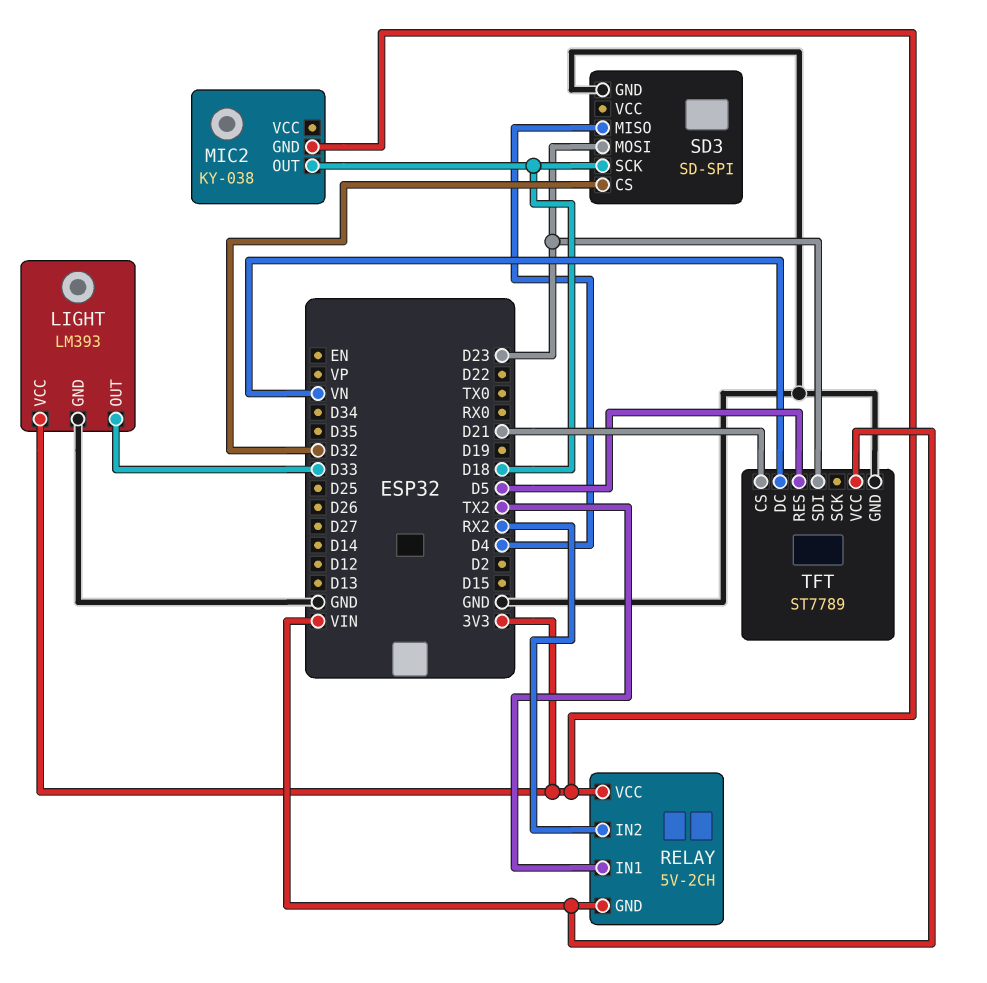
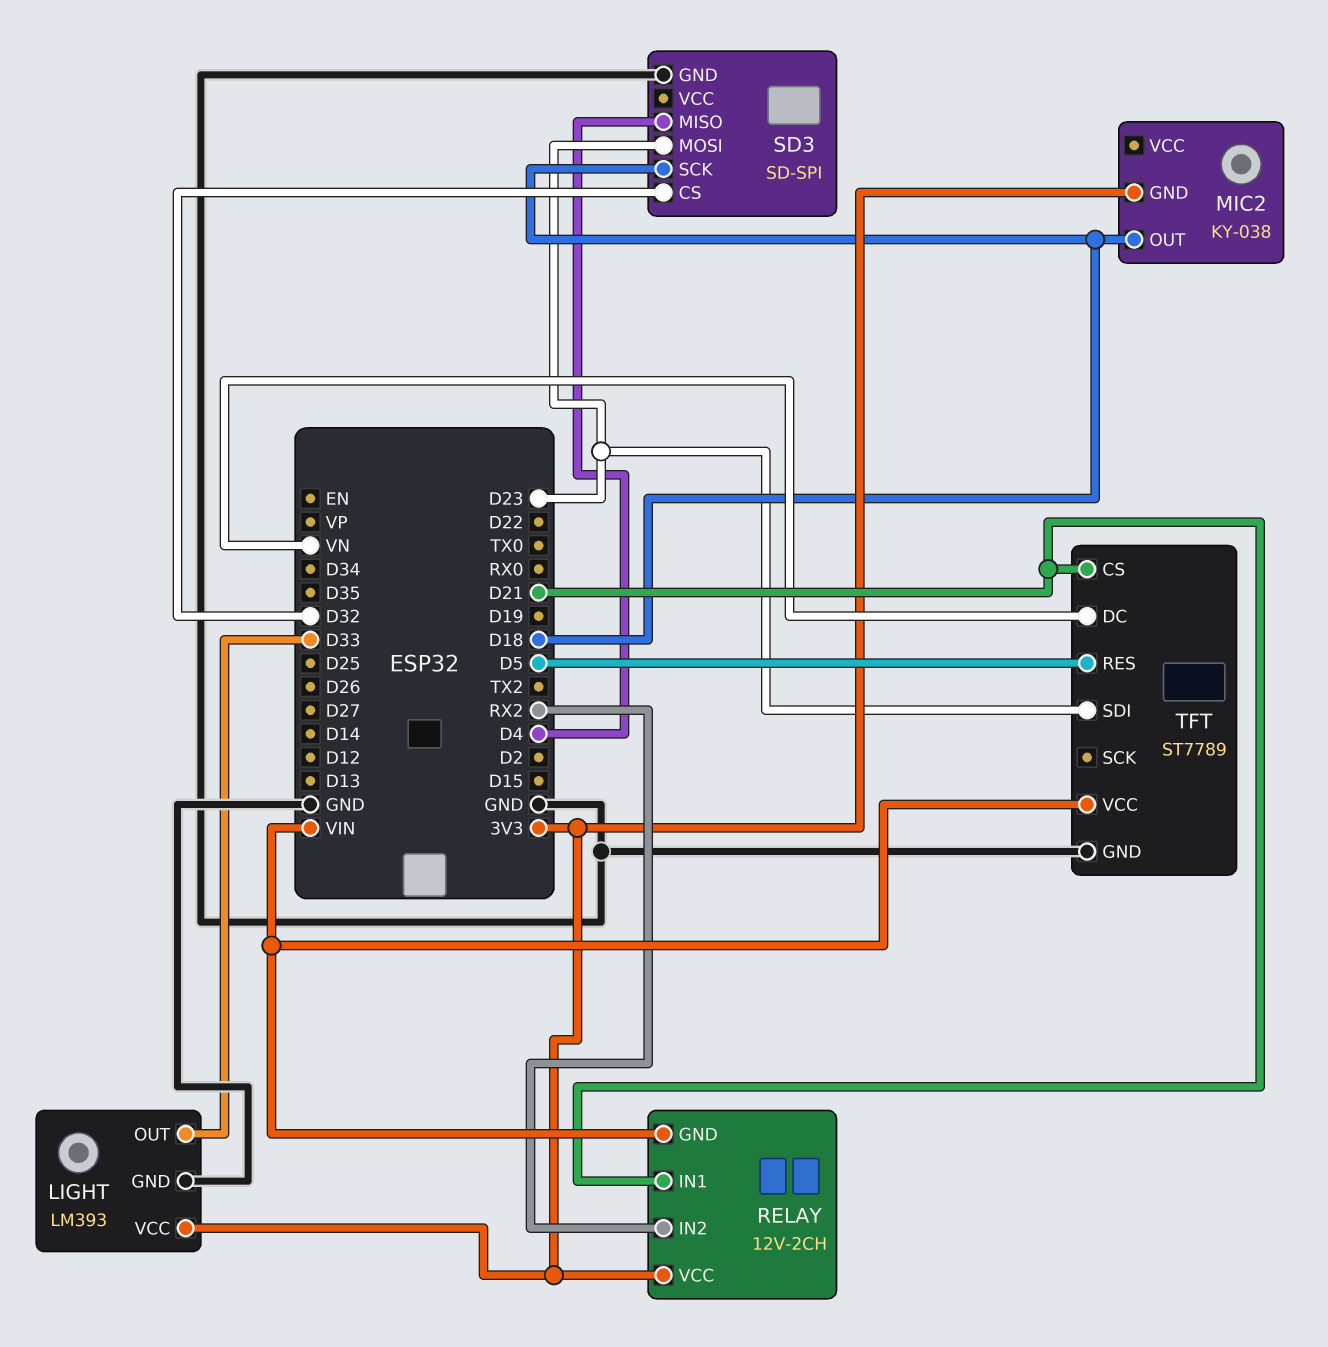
RELAY: 5V-2CH -> 12V-2CH
RELAY pin IN1: TX2 -> D21

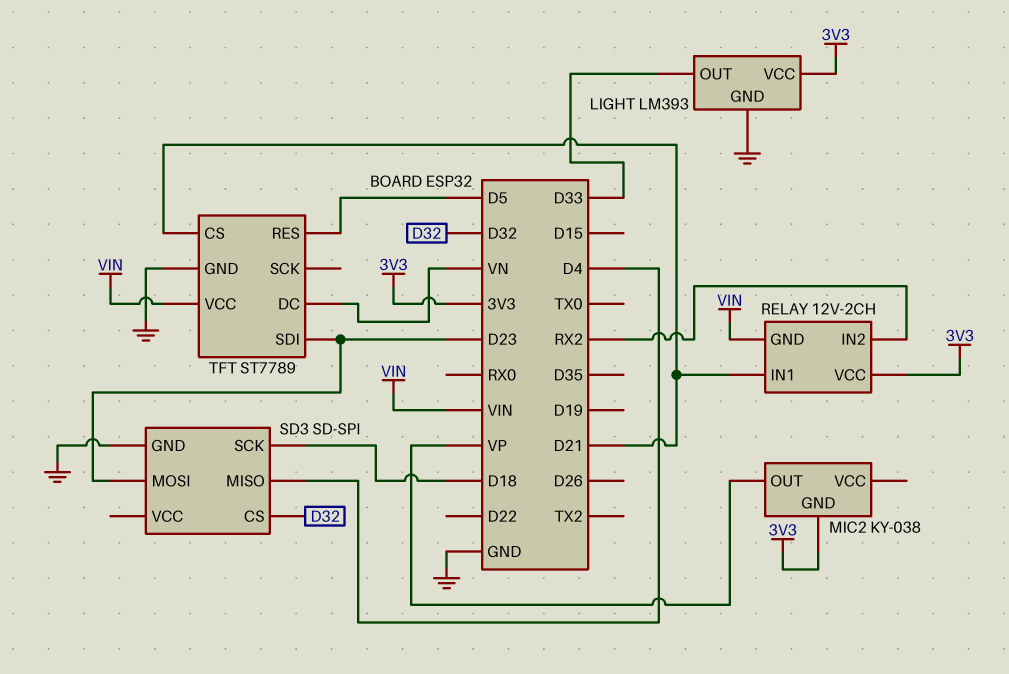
MIC2 pin OUT: D18 -> VP

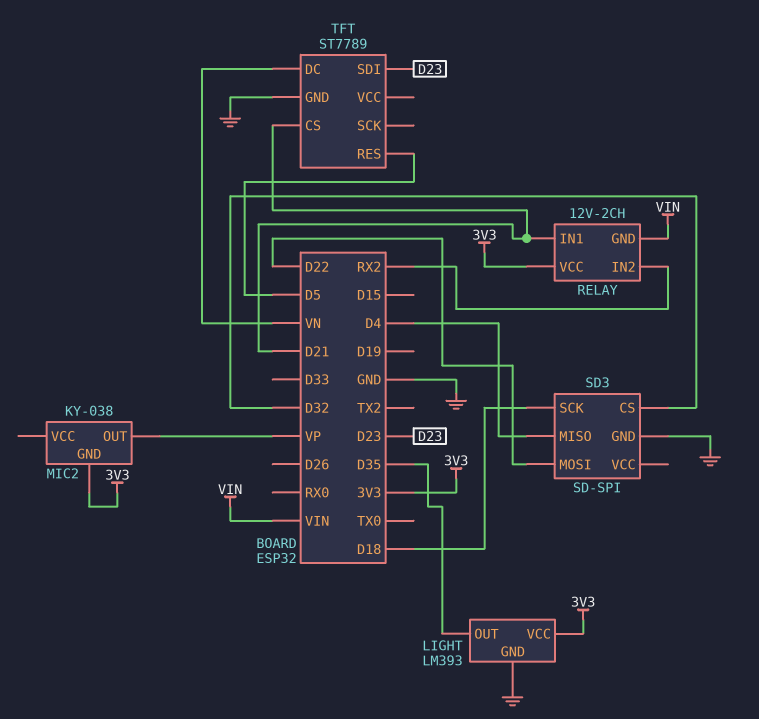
LIGHT pin OUT: D33 -> D35
SD3 pin MOSI: D23 -> D22
TFT pin VCC: VIN -> none

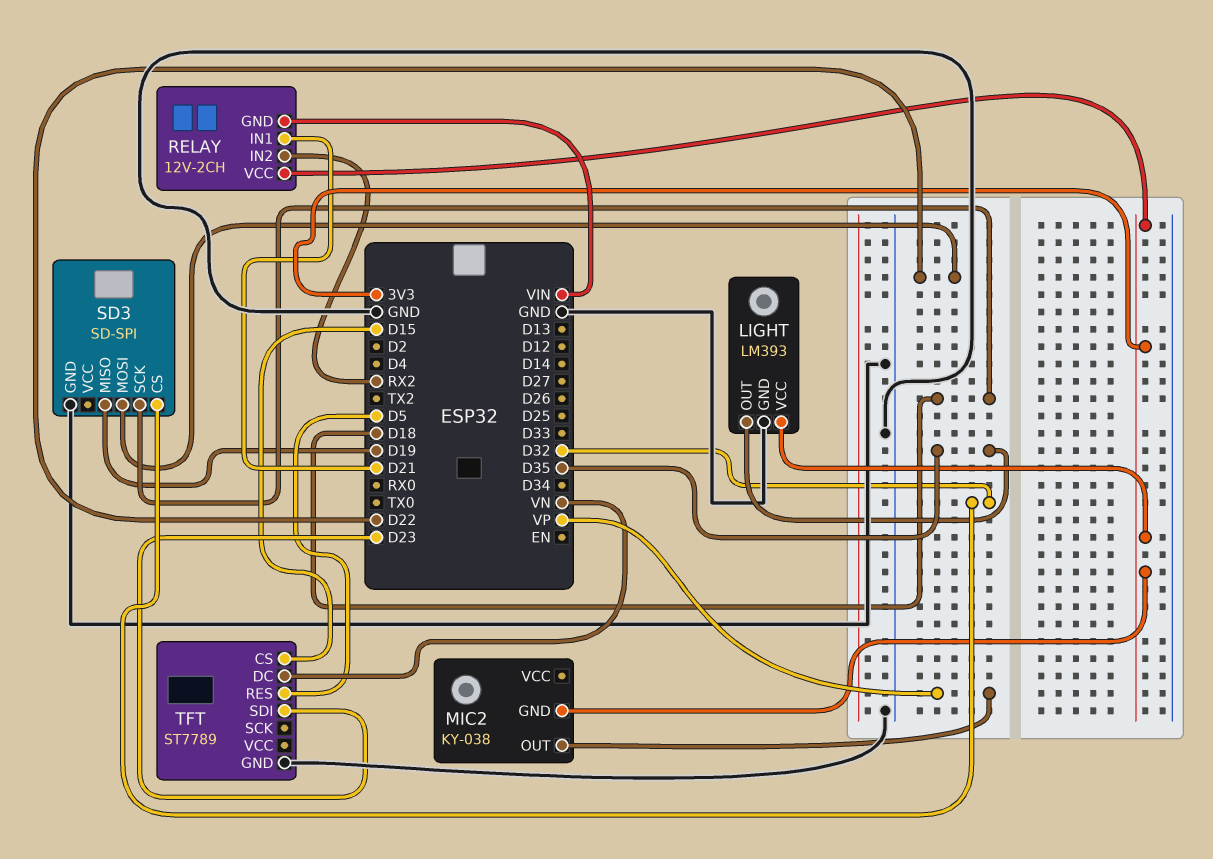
SD3 pin MISO: D4 -> D19
TFT pin CS: D21 -> D15

